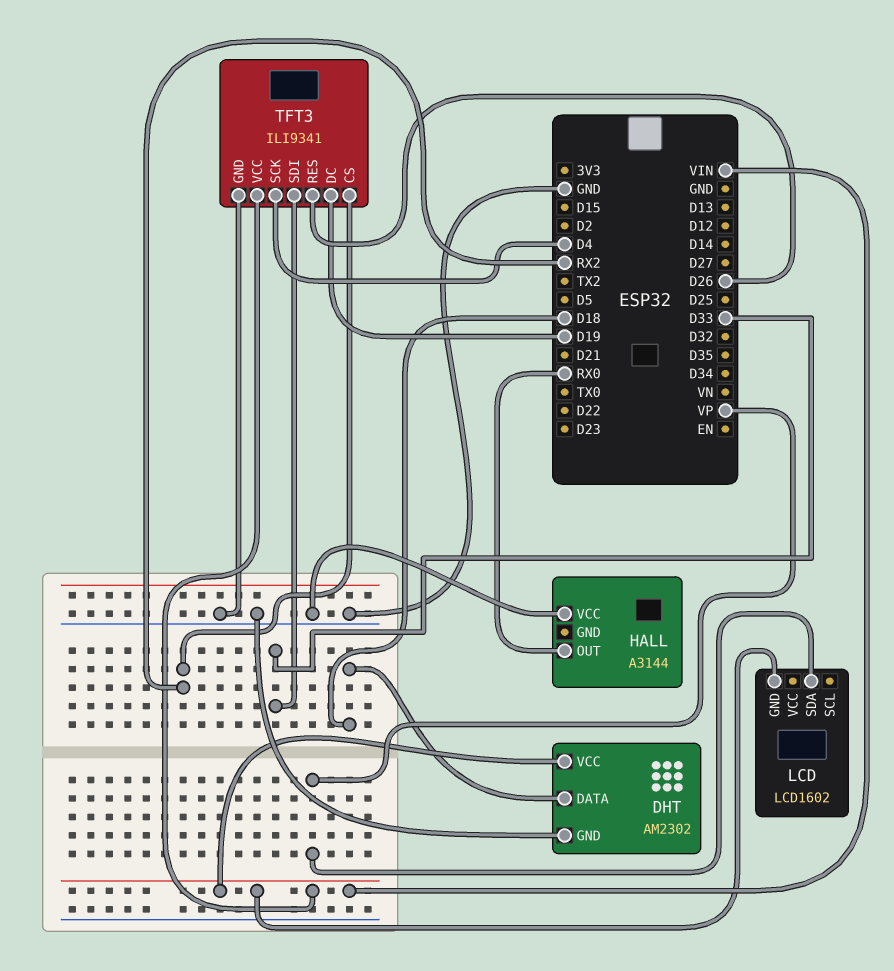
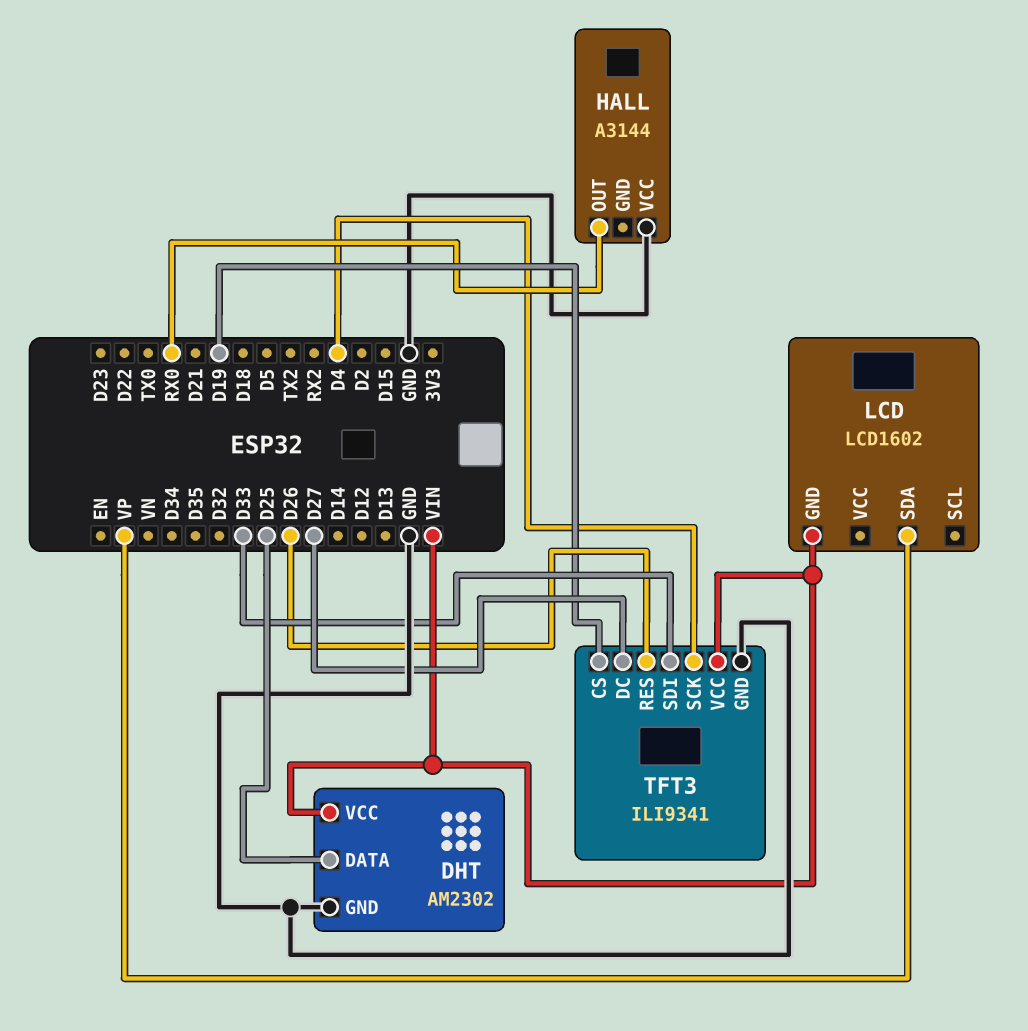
DHT pin DATA: D18 -> D25
TFT3 pin CS: RX2 -> D19
TFT3 pin DC: D19 -> D27

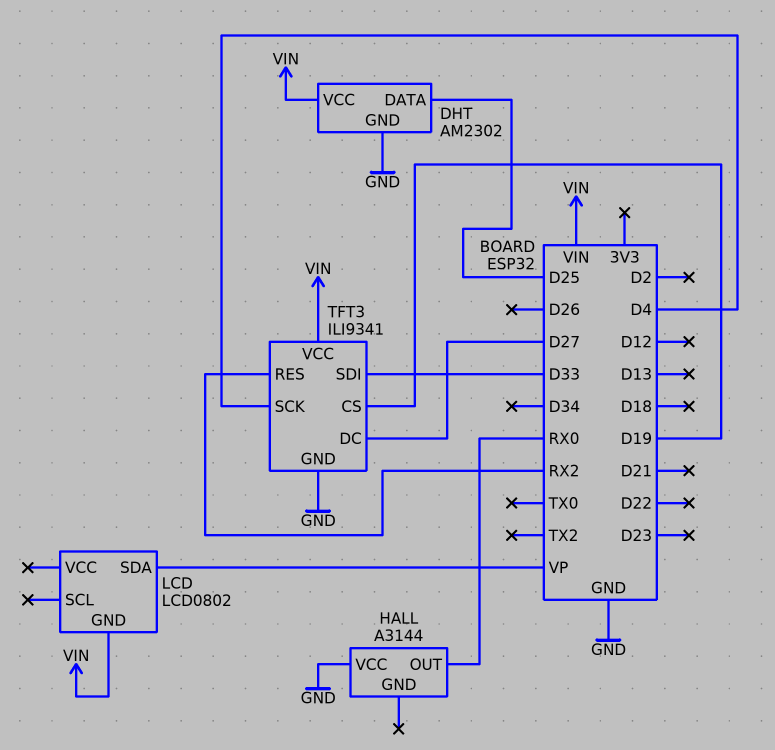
LCD: LCD1602 -> LCD0802
TFT3 pin RES: D26 -> RX2

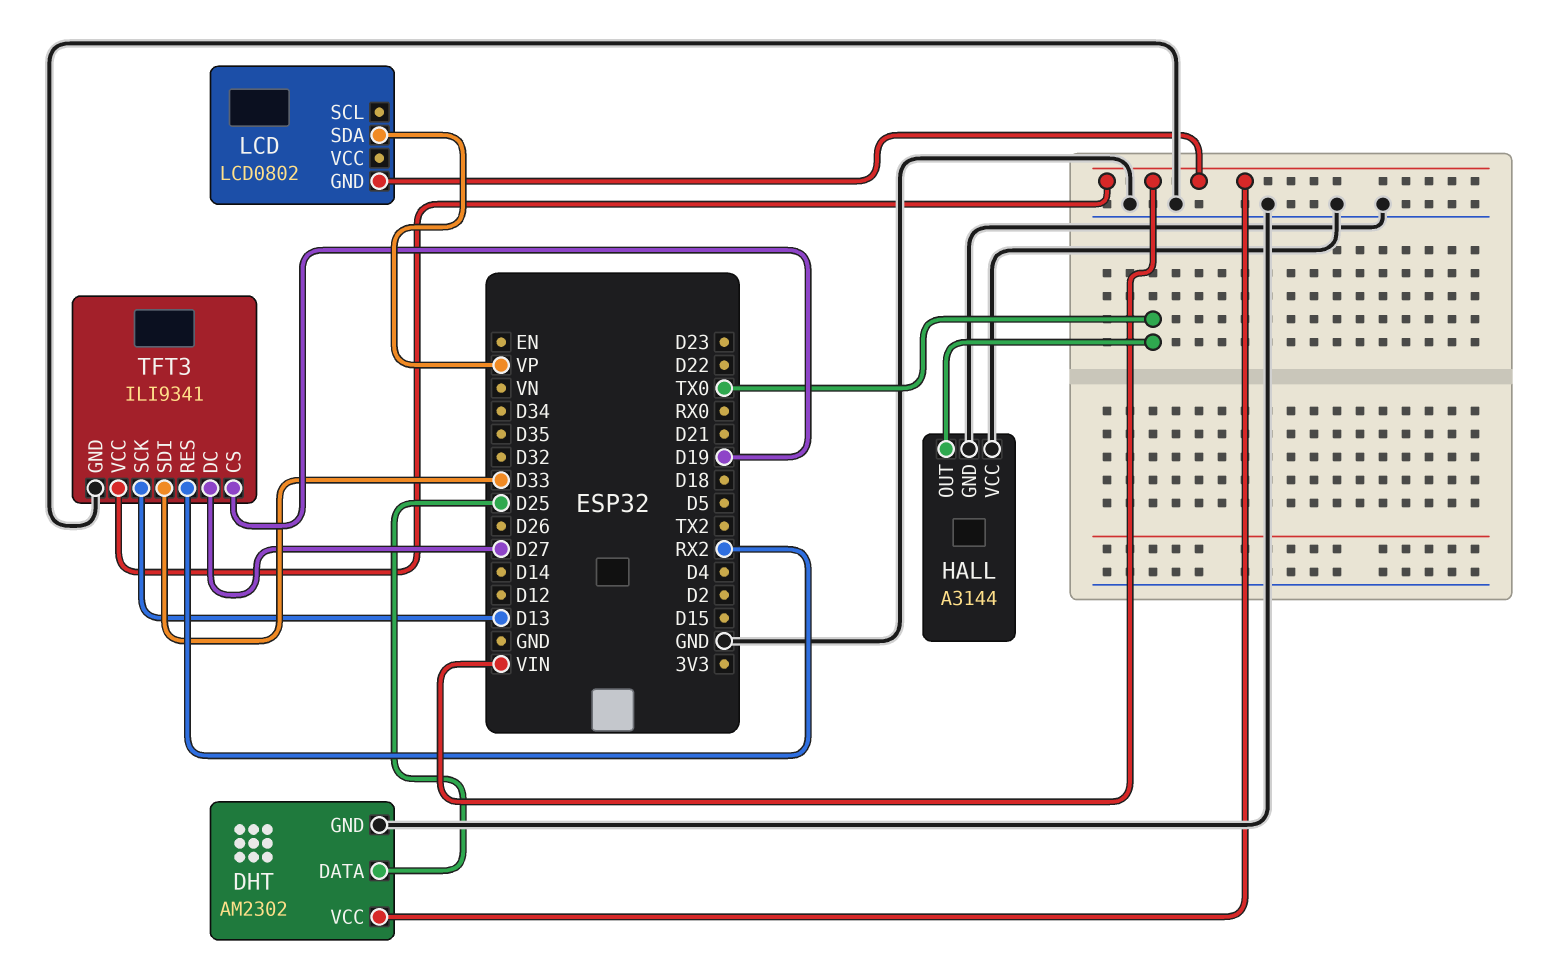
HALL pin GND: none -> GND
HALL pin OUT: RX0 -> TX0
TFT3 pin SCK: D4 -> D13

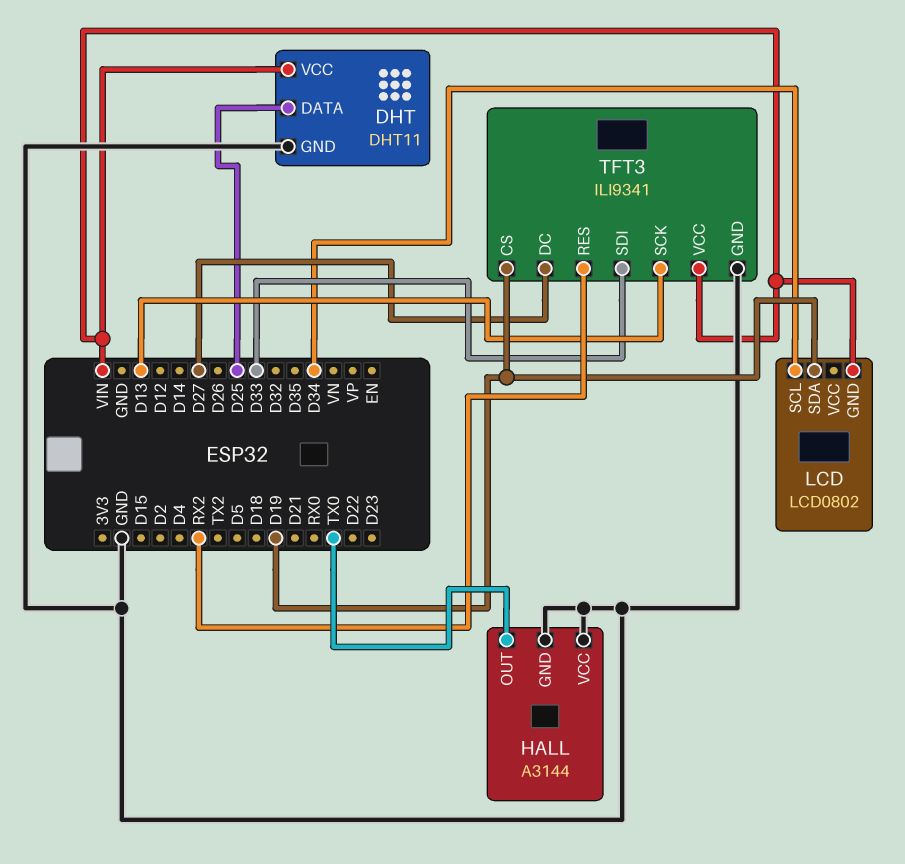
DHT: AM2302 -> DHT11
LCD pin SCL: none -> D34
LCD pin SDA: VP -> D19

